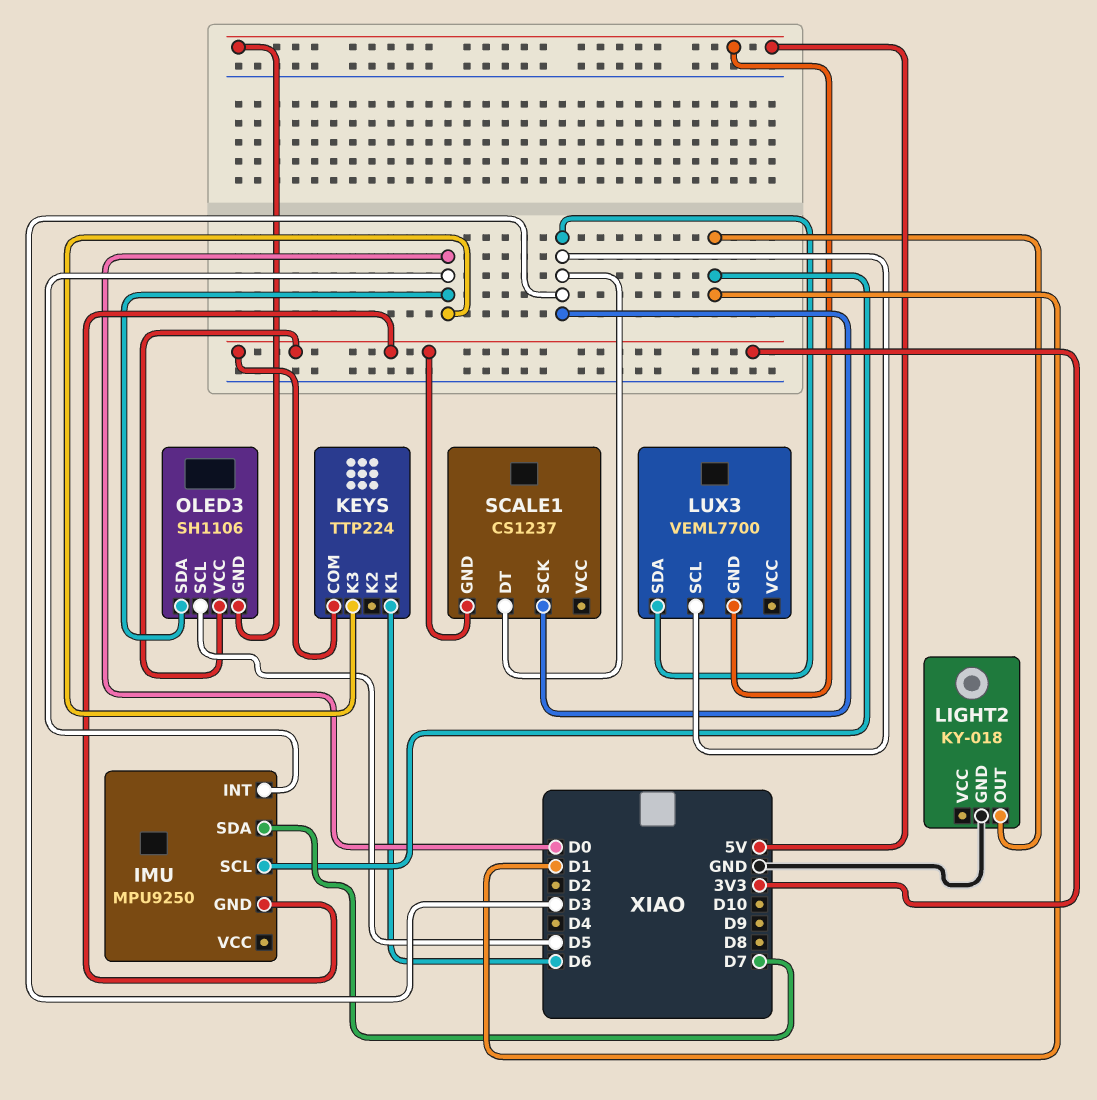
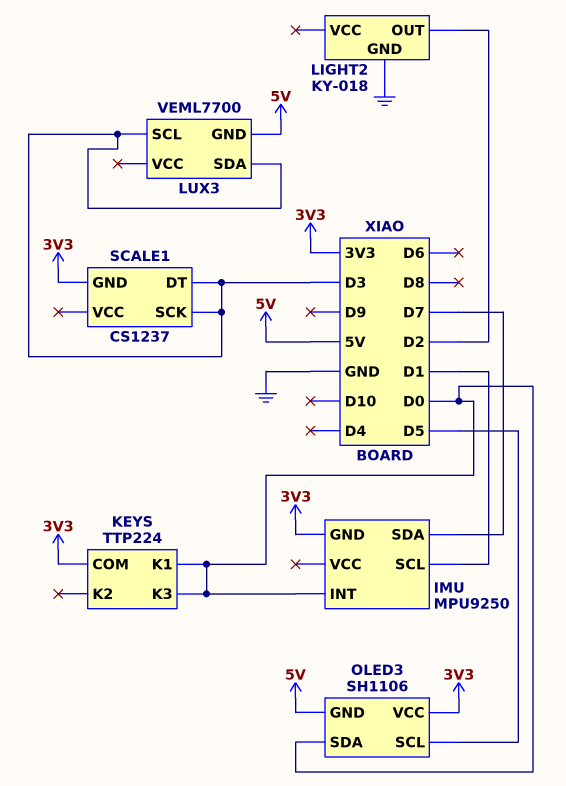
KEYS pin K1: D6 -> D0
LIGHT2 pin OUT: D1 -> D2

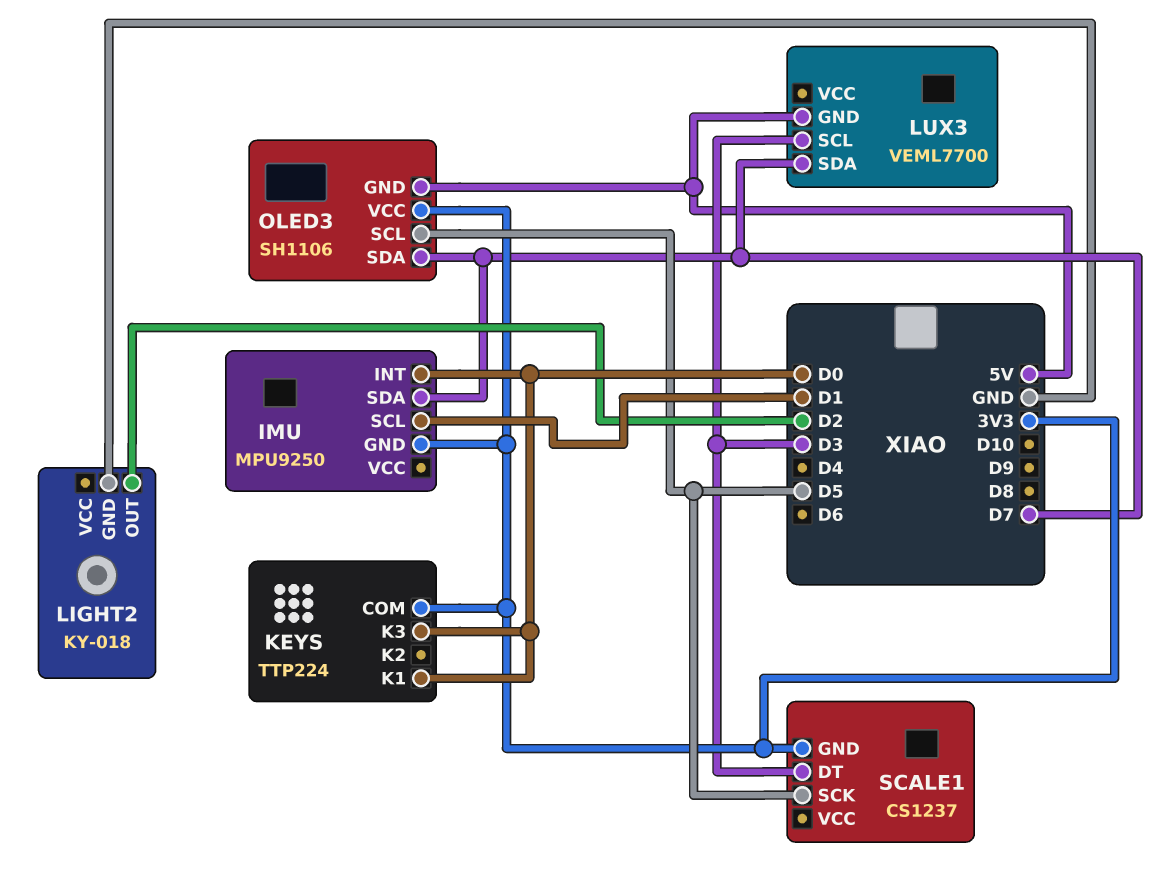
LUX3 pin SDA: D3 -> D7
OLED3 pin SDA: D0 -> D7
SCALE1 pin SCK: D3 -> D5

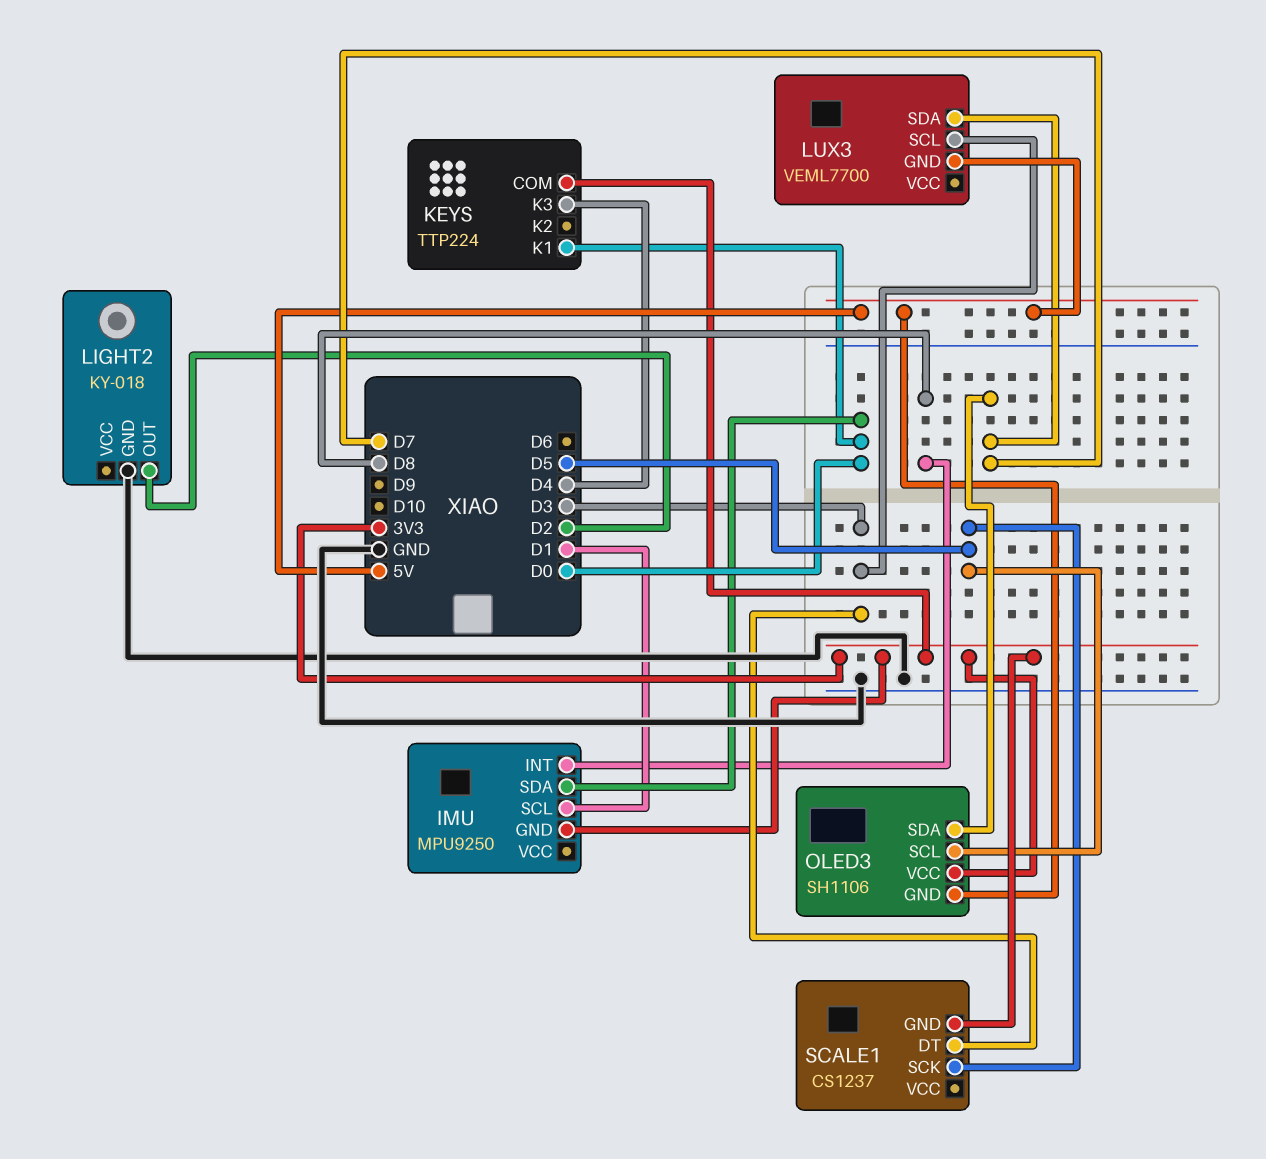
IMU pin INT: D0 -> D8
IMU pin SDA: D7 -> D0
KEYS pin K3: D0 -> D4

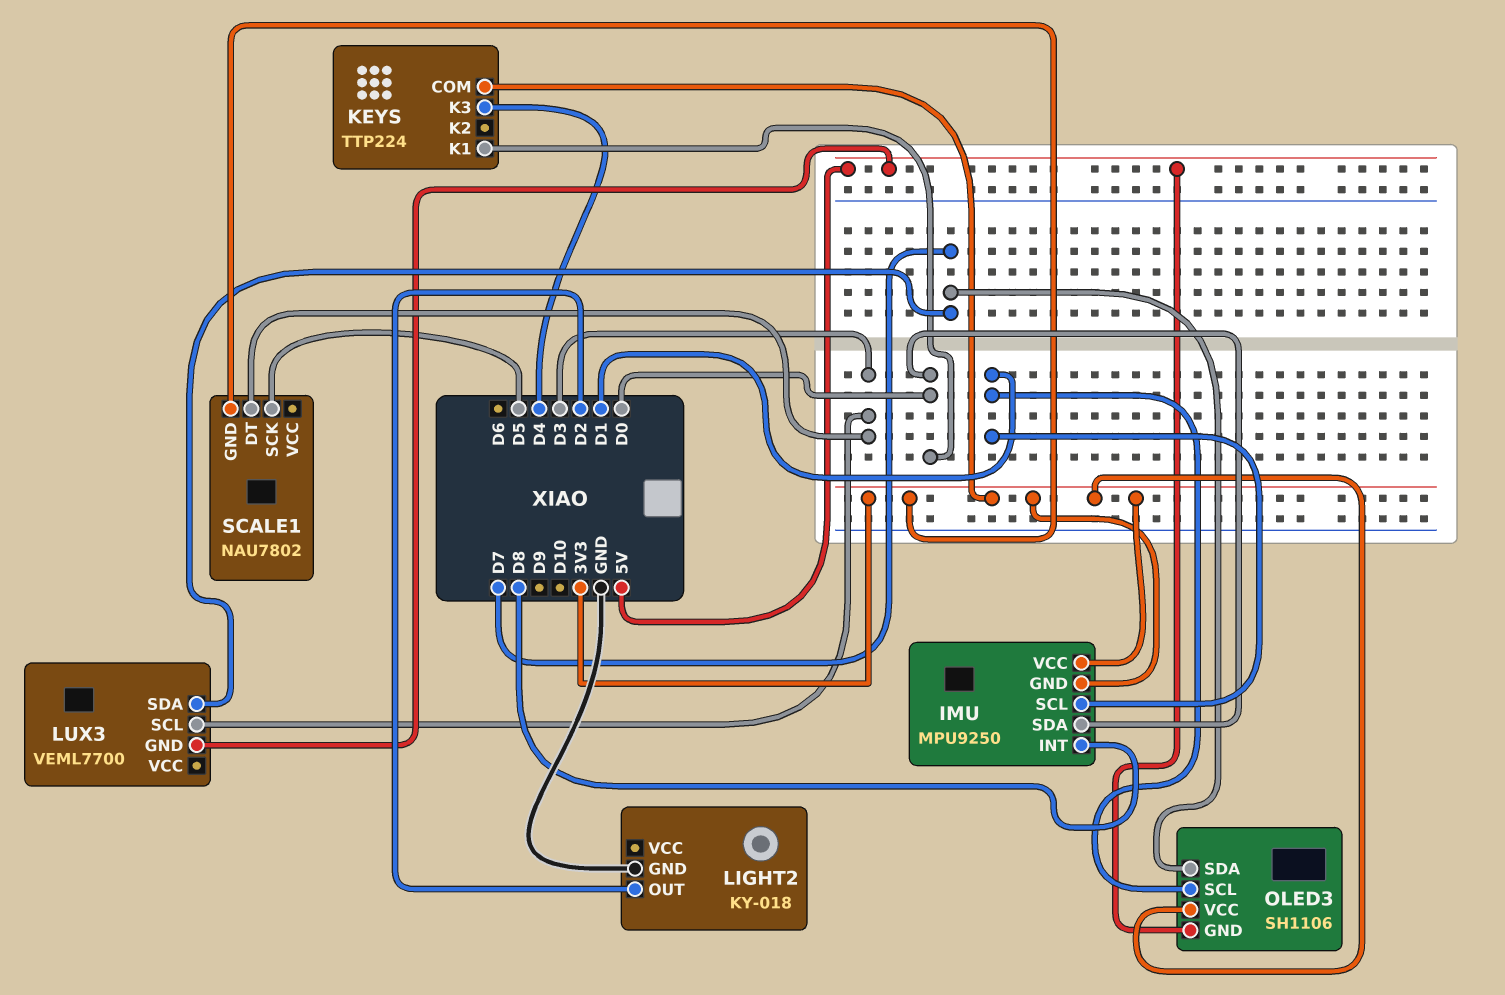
IMU pin VCC: none -> 3V3
OLED3 pin SCL: D5 -> D1
SCALE1: CS1237 -> NAU7802

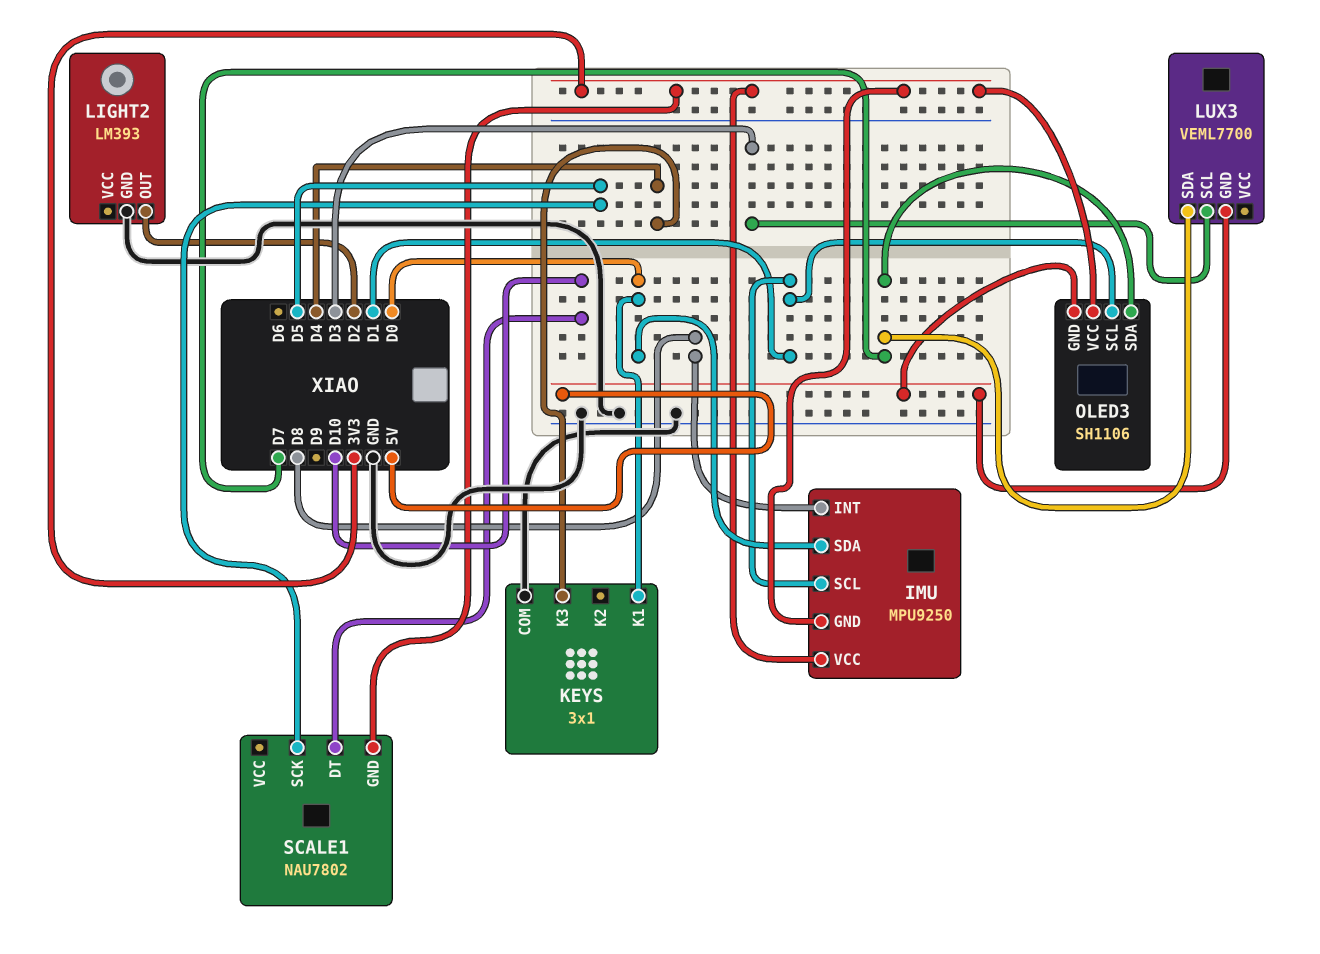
KEYS: TTP224 -> 3x1
KEYS pin COM: 3V3 -> GND
LIGHT2: KY-018 -> LM393
SCALE1 pin DT: D3 -> D10

